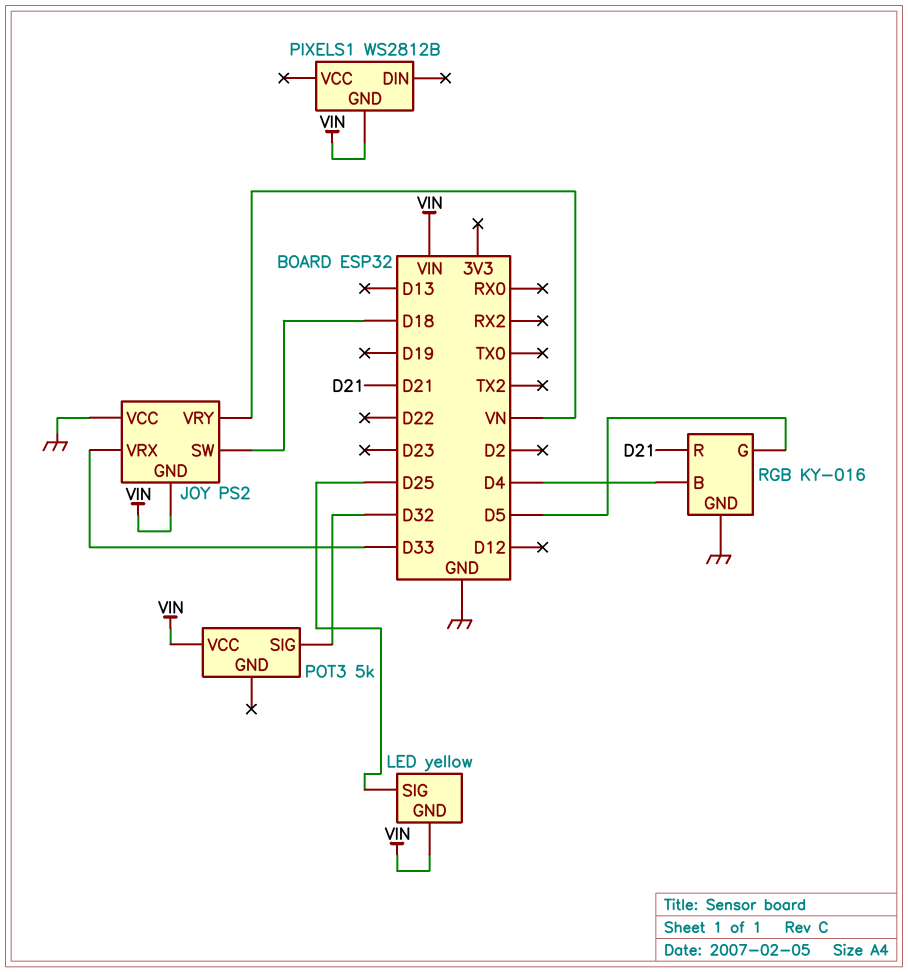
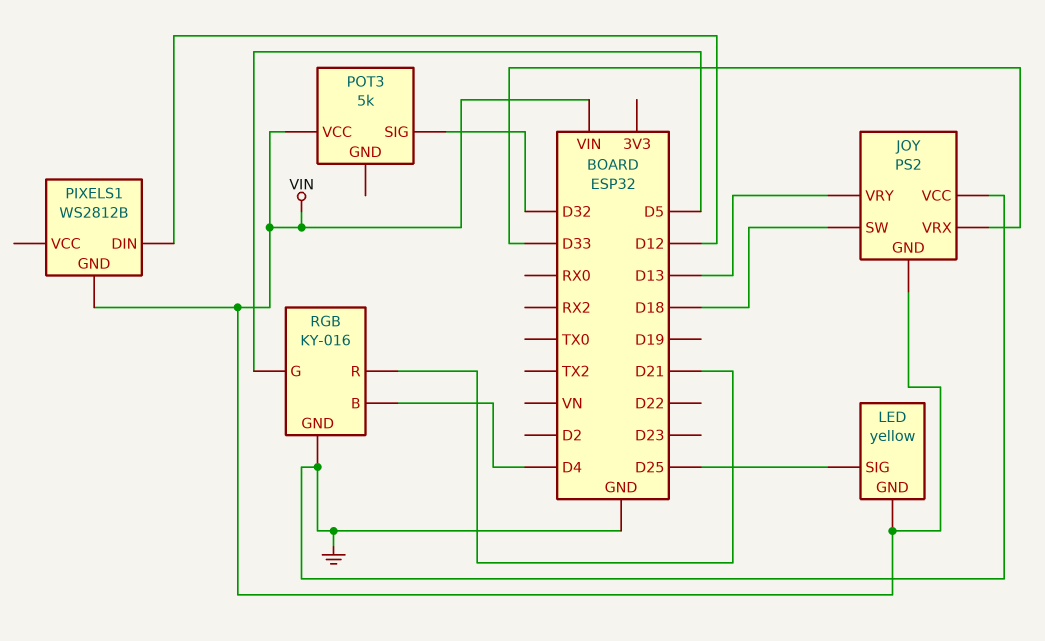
JOY pin VRY: VN -> D13
PIXELS1 pin DIN: none -> D12

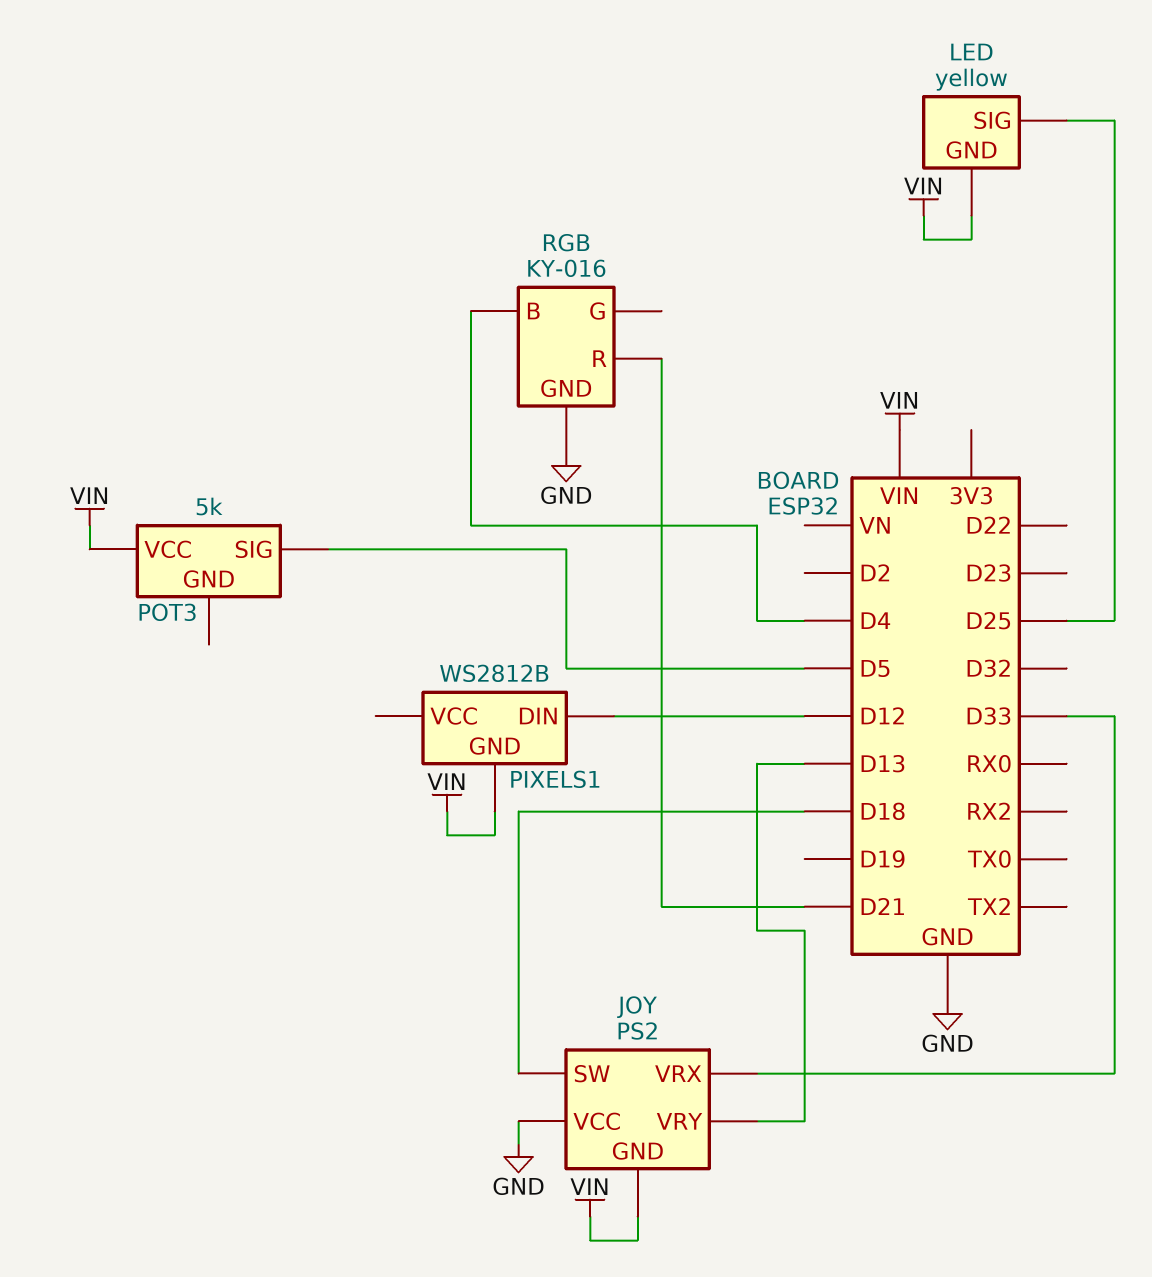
POT3 pin SIG: D32 -> D5
RGB pin G: D5 -> none

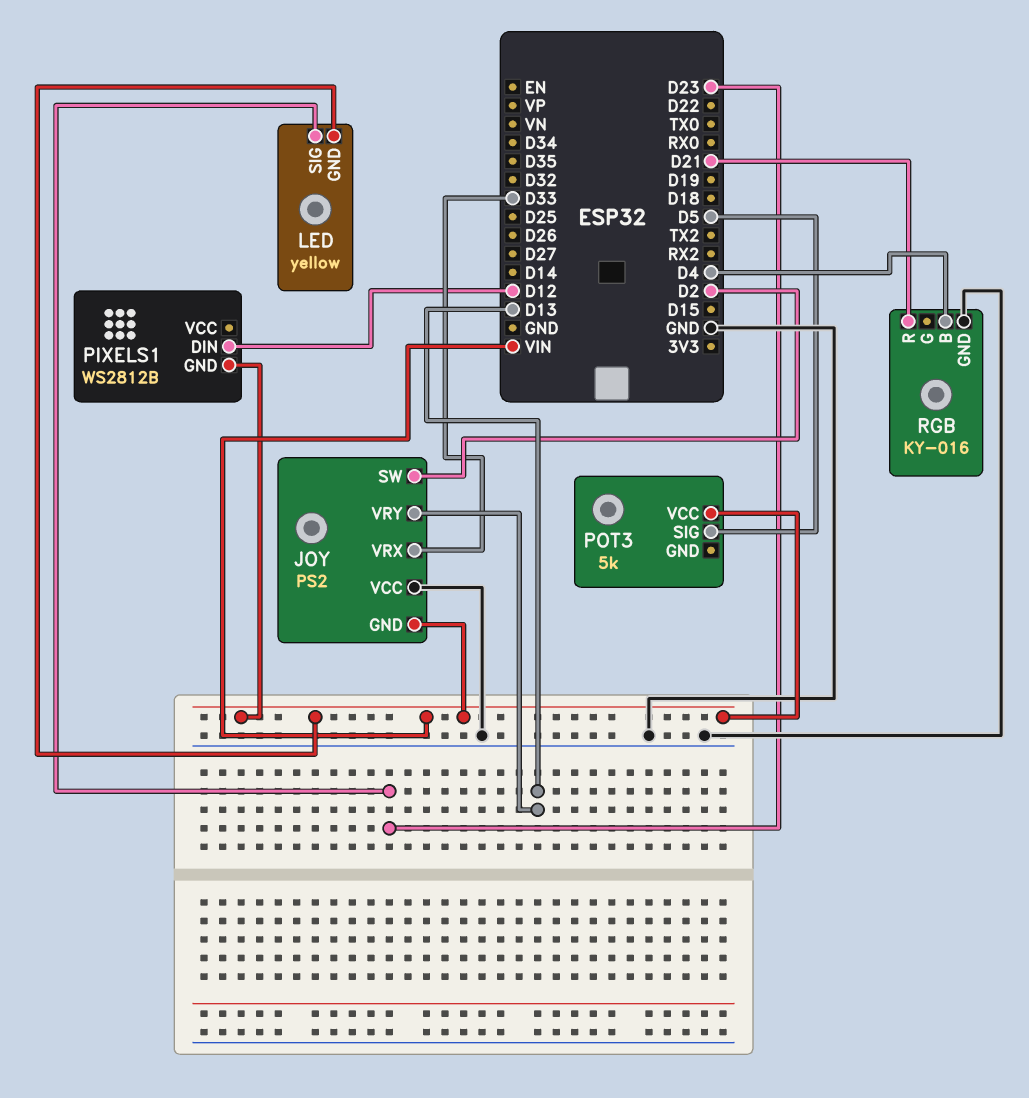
JOY pin SW: D18 -> D2
LED pin SIG: D25 -> D23

